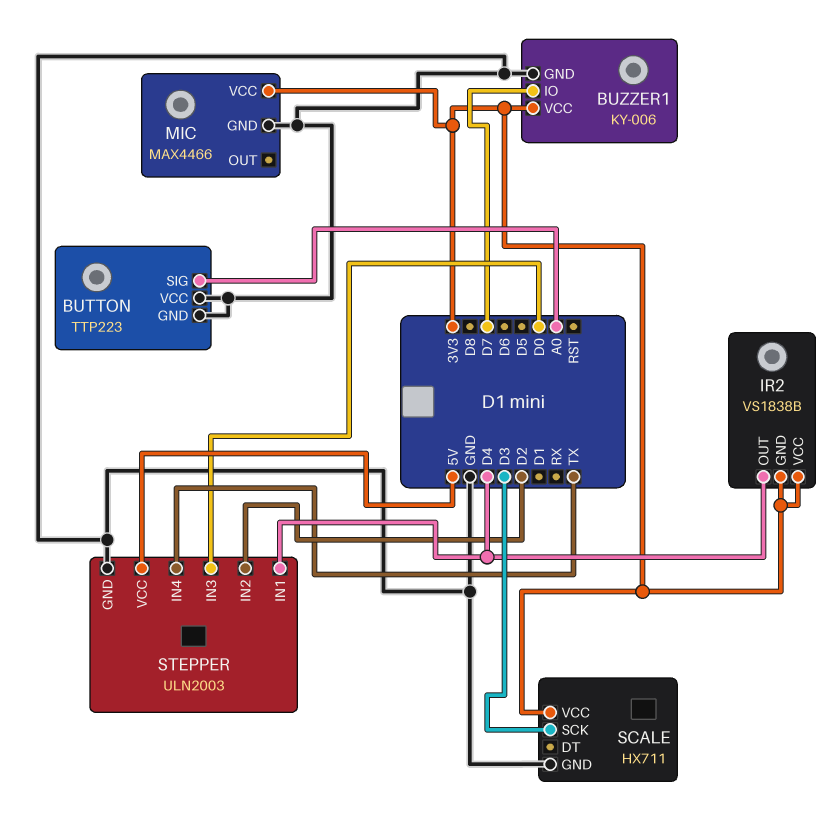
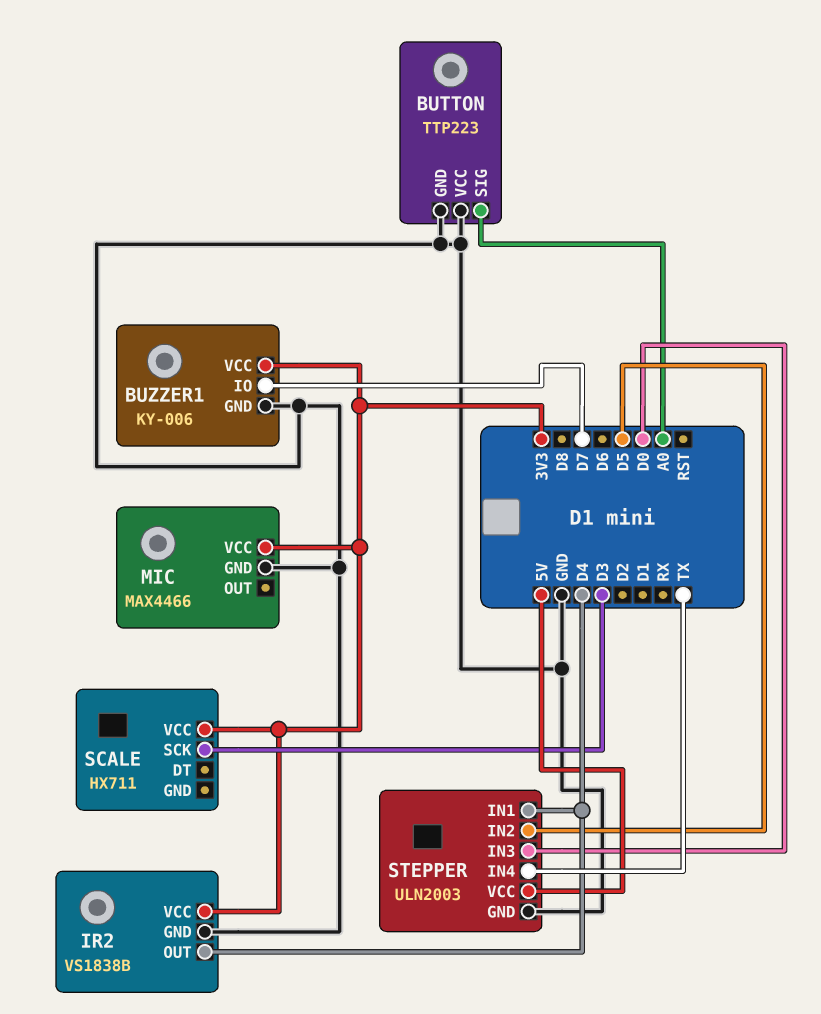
IR2 pin GND: 3V3 -> GND
SCALE pin GND: GND -> none
STEPPER pin IN2: D2 -> D5

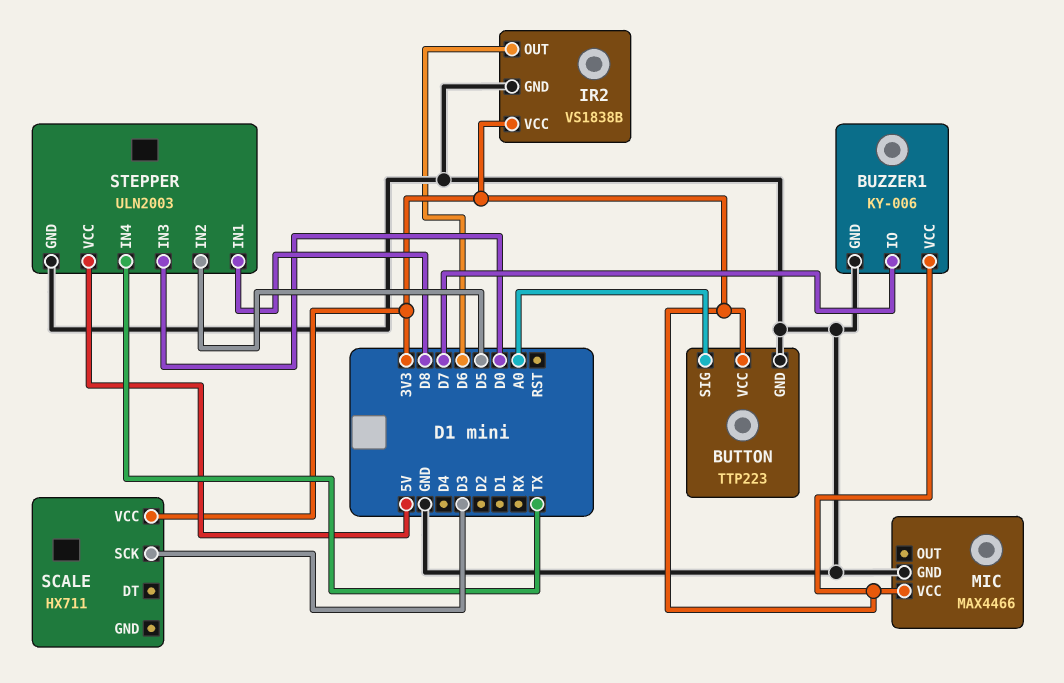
BUTTON pin VCC: GND -> 3V3
IR2 pin OUT: D4 -> D6
STEPPER pin IN1: D4 -> D8

